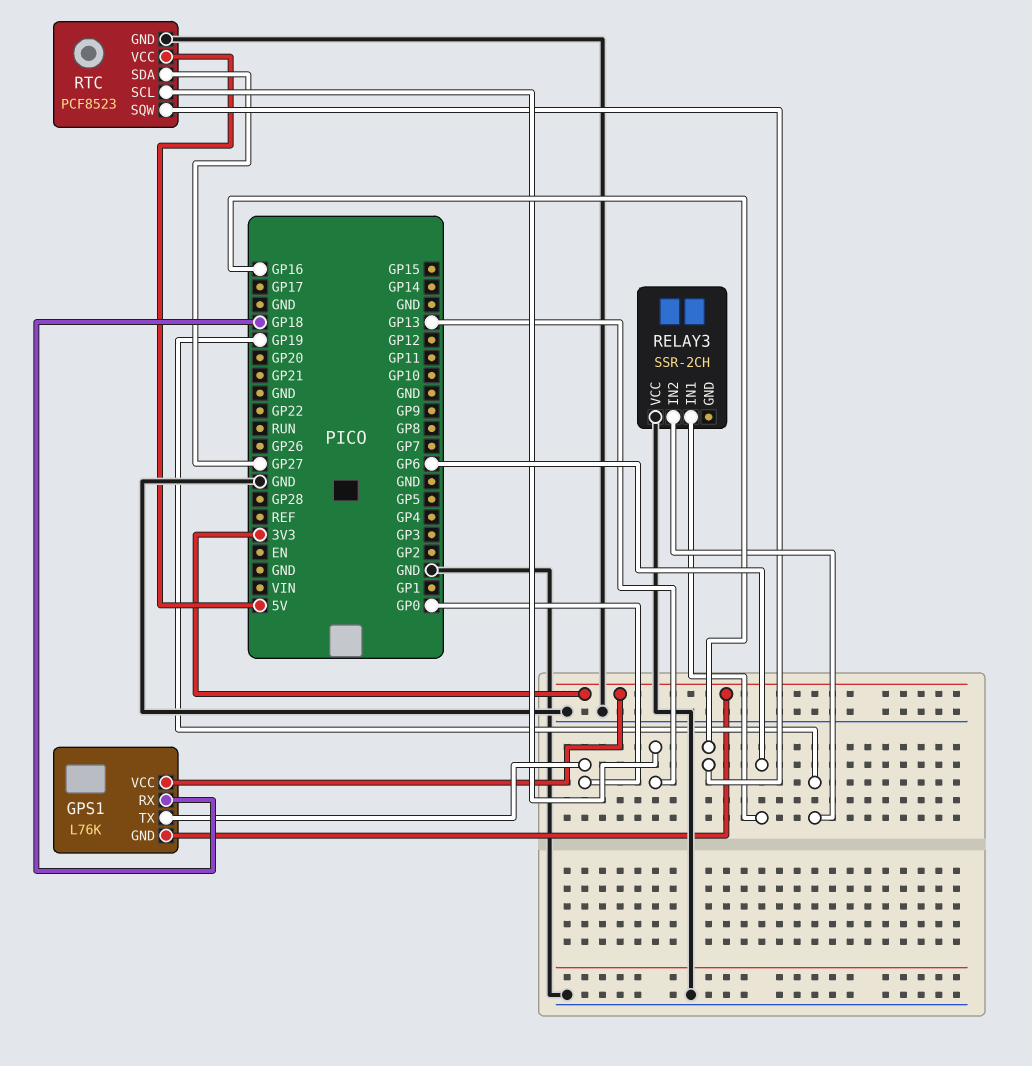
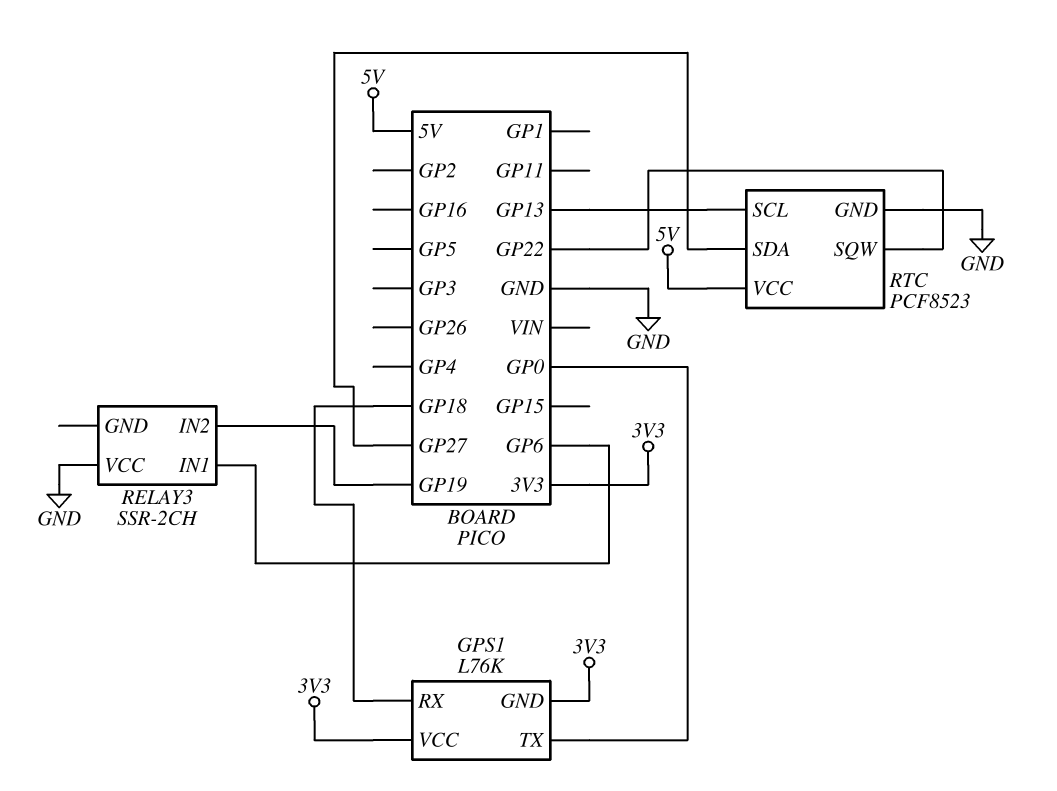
RTC pin SQW: GP16 -> GP22

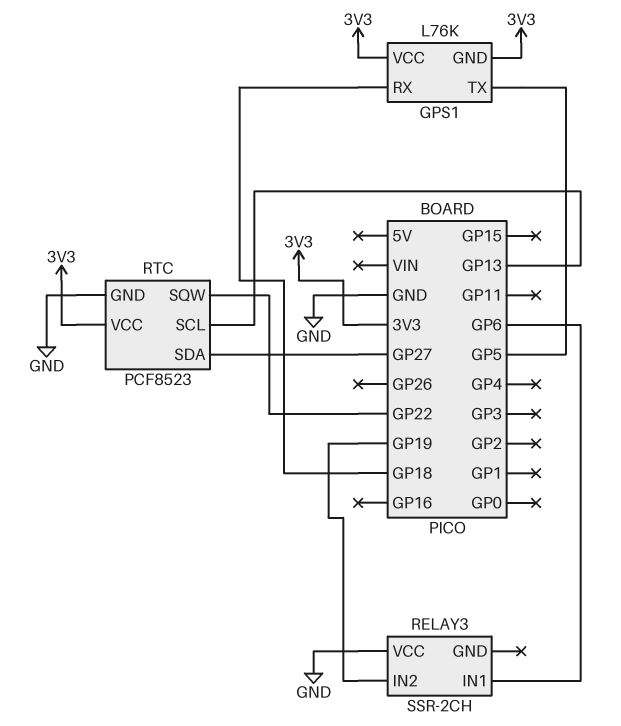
GPS1 pin TX: GP0 -> GP5
RTC pin VCC: 5V -> 3V3

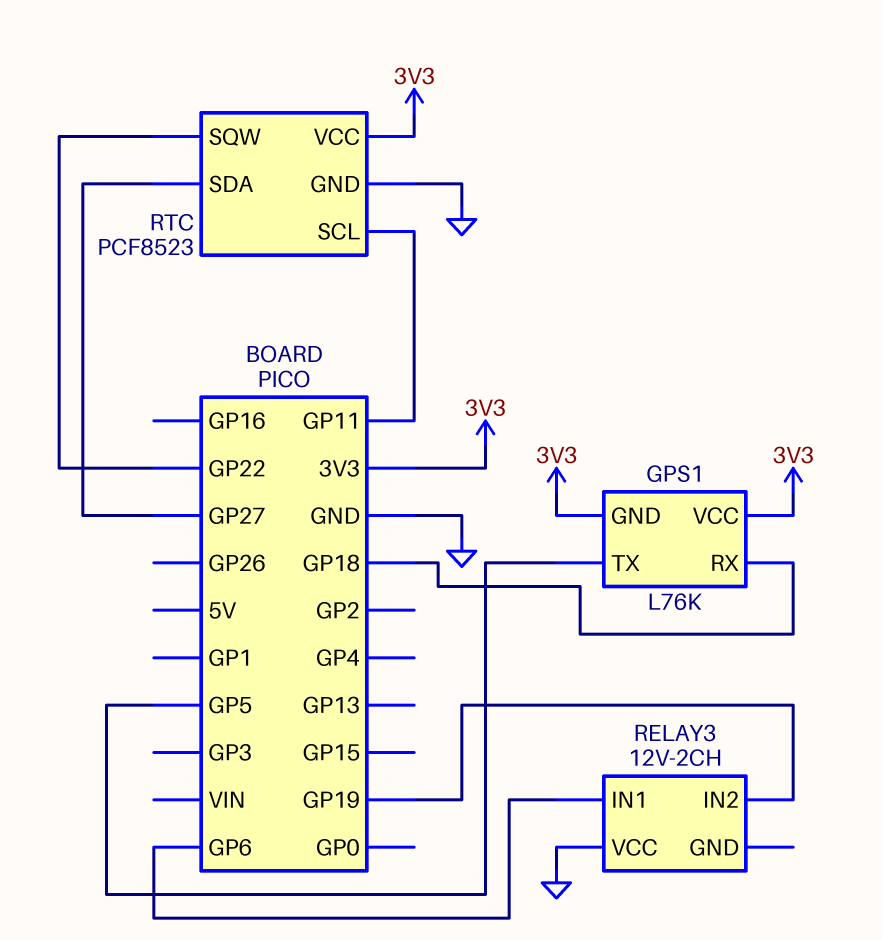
RELAY3: SSR-2CH -> 12V-2CH
RTC pin SCL: GP13 -> GP11

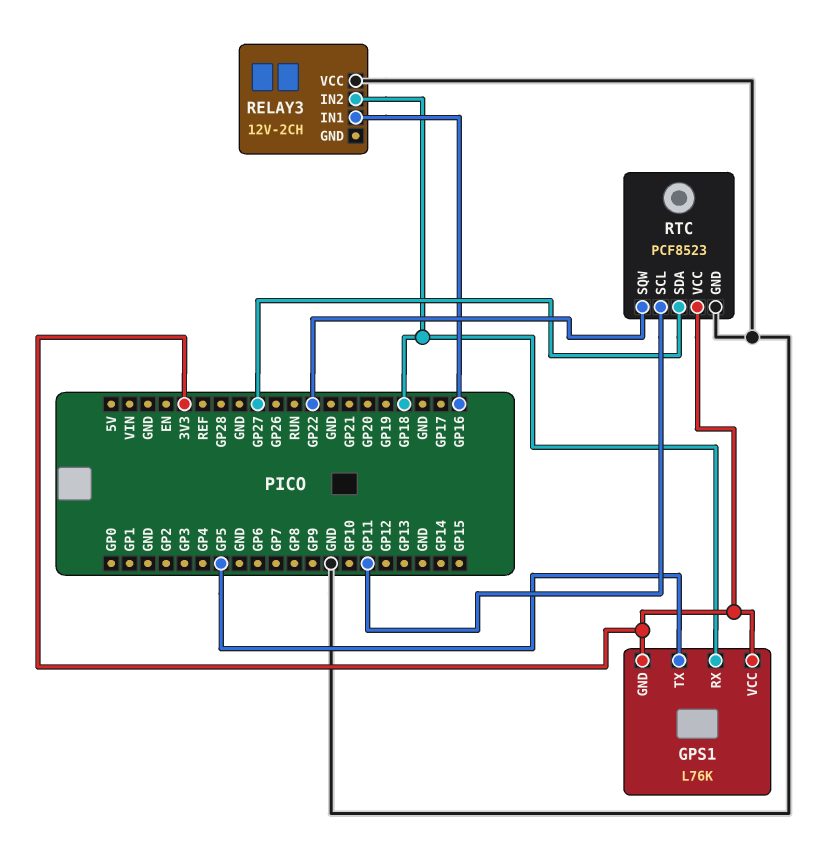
RELAY3 pin IN1: GP6 -> GP16
RELAY3 pin IN2: GP19 -> GP18

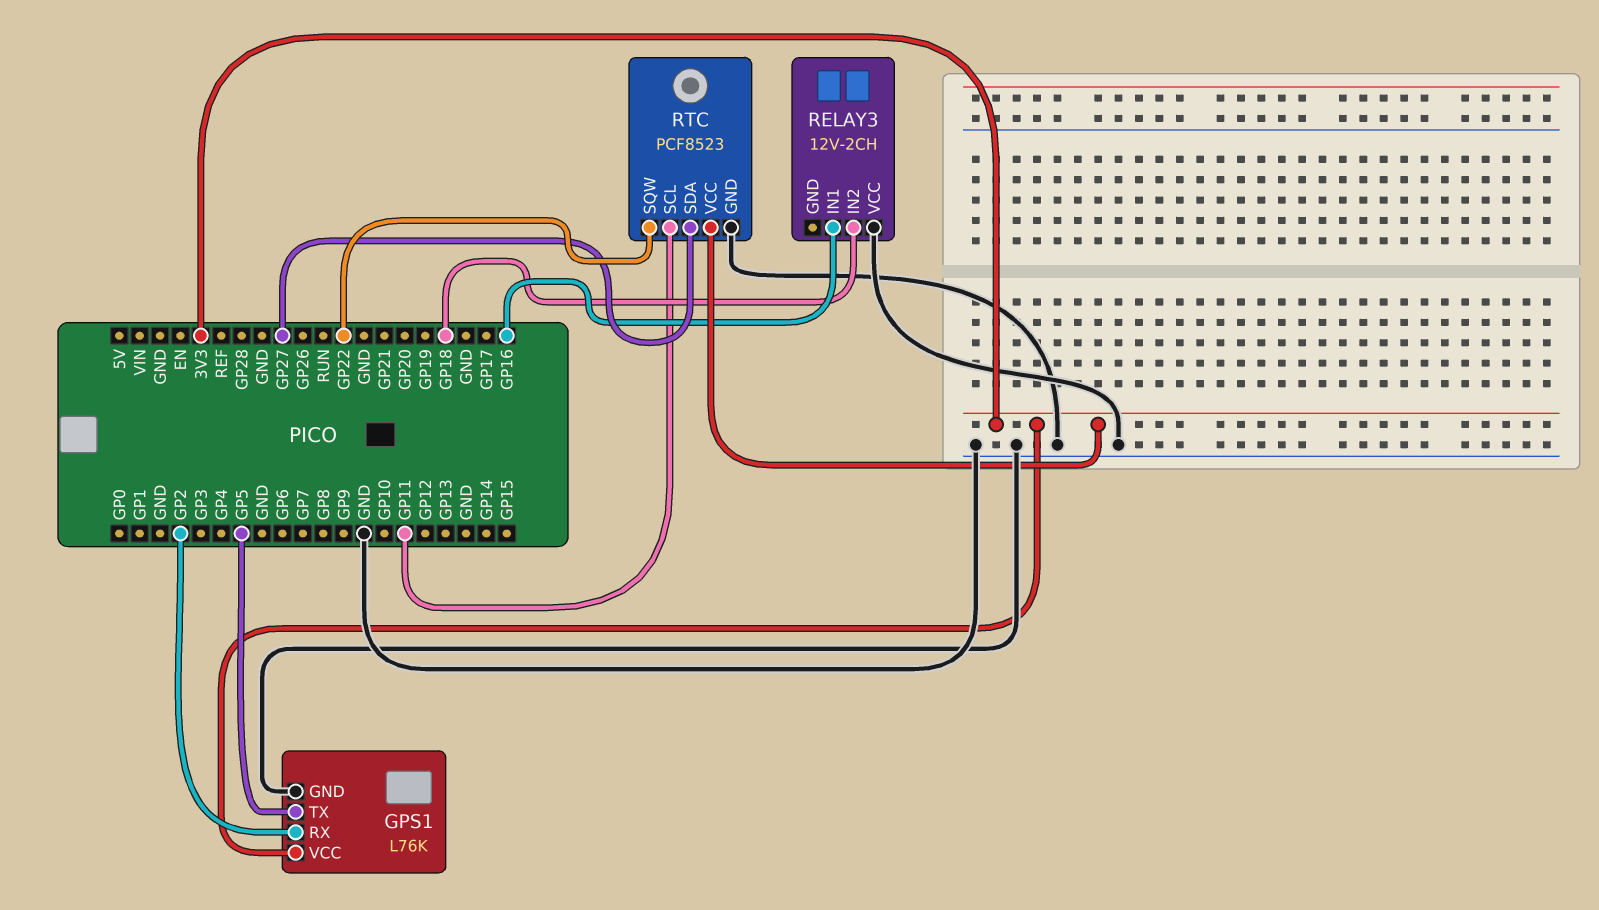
GPS1 pin GND: 3V3 -> GND
GPS1 pin RX: GP18 -> GP2

